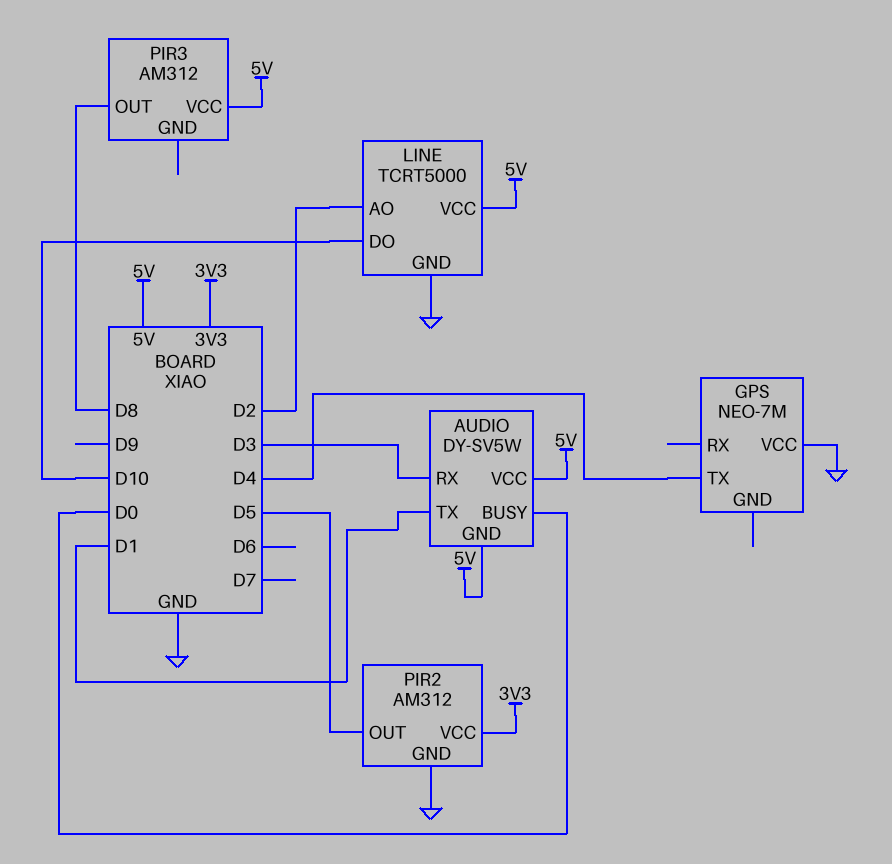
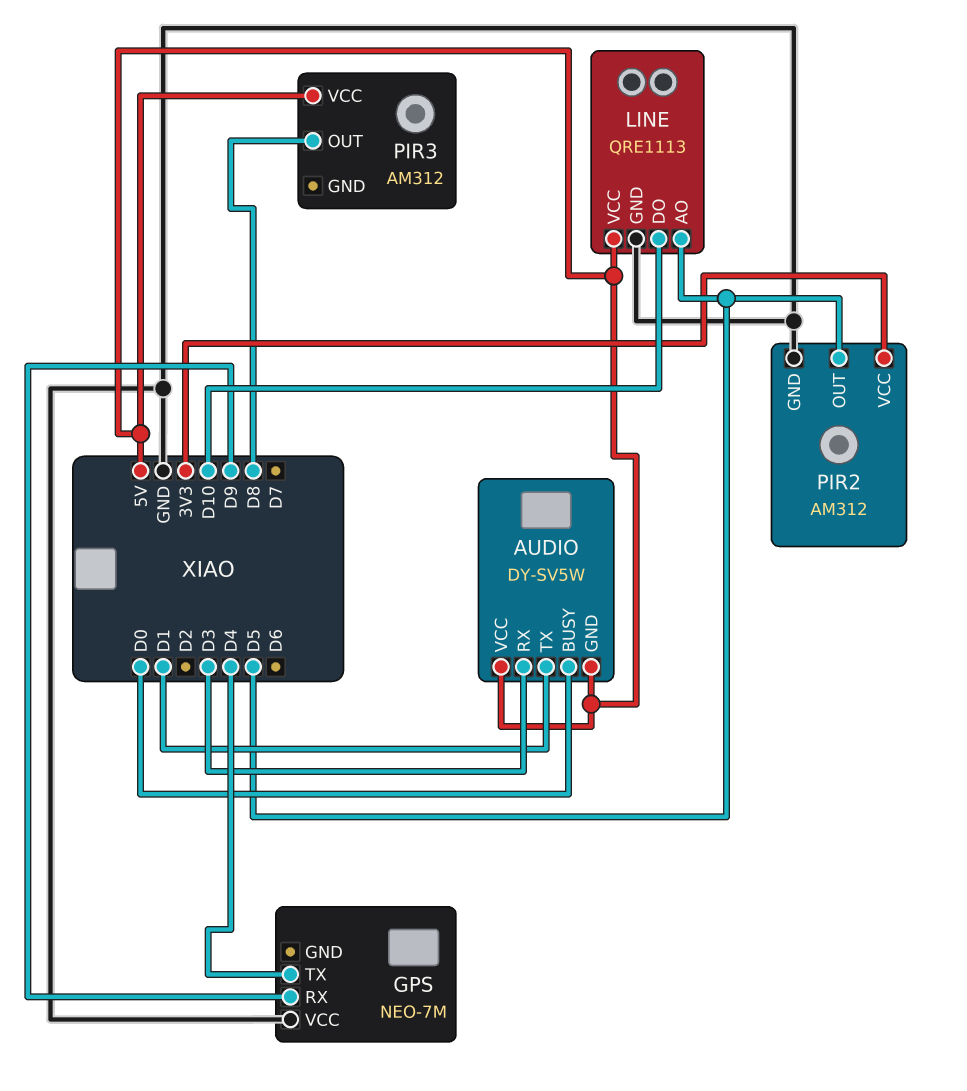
GPS pin RX: none -> D9
LINE: TCRT5000 -> QRE1113
LINE pin AO: D2 -> D5

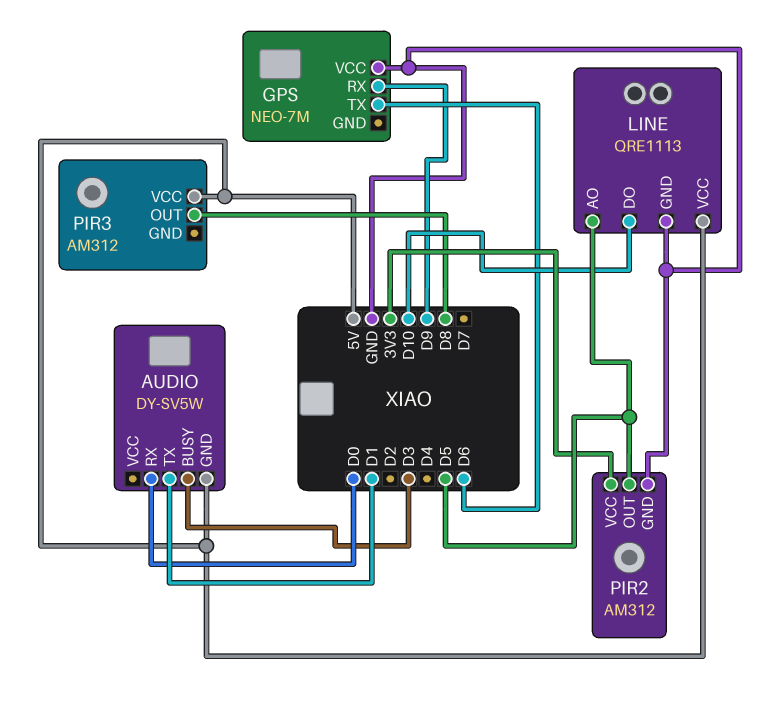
AUDIO pin BUSY: D0 -> D3
AUDIO pin RX: D3 -> D0
AUDIO pin VCC: 5V -> none
GPS pin TX: D4 -> D6

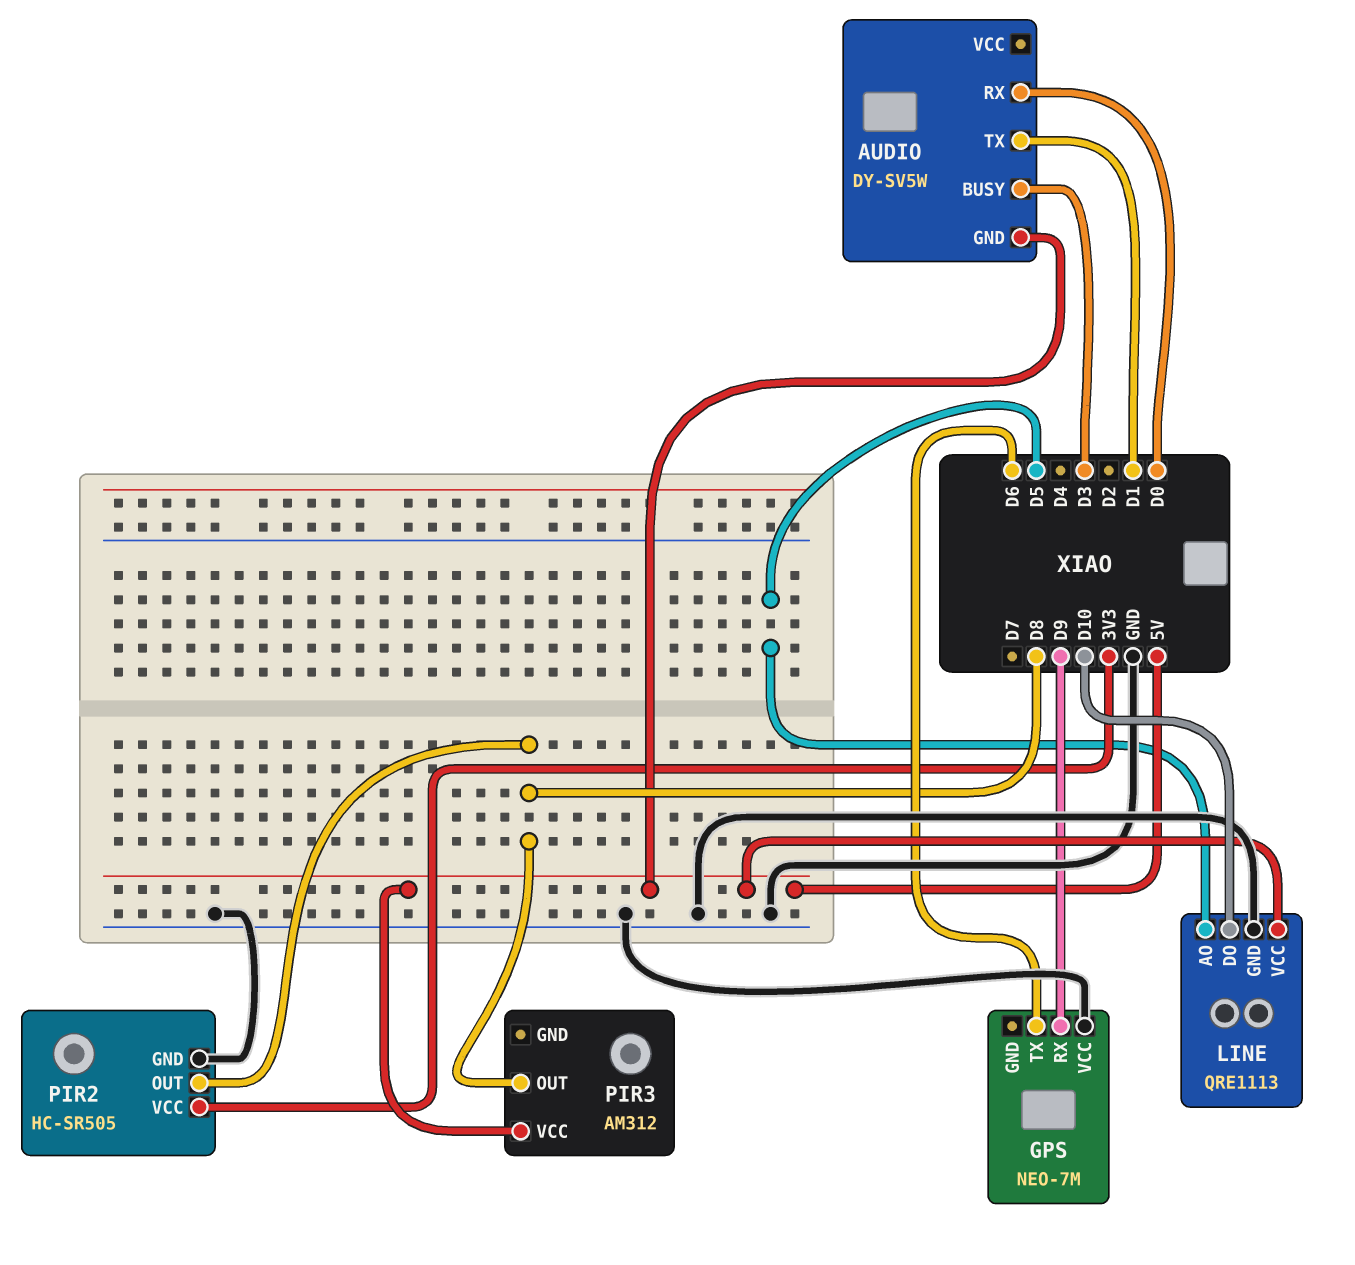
PIR2: AM312 -> HC-SR505
PIR2 pin OUT: D5 -> D8

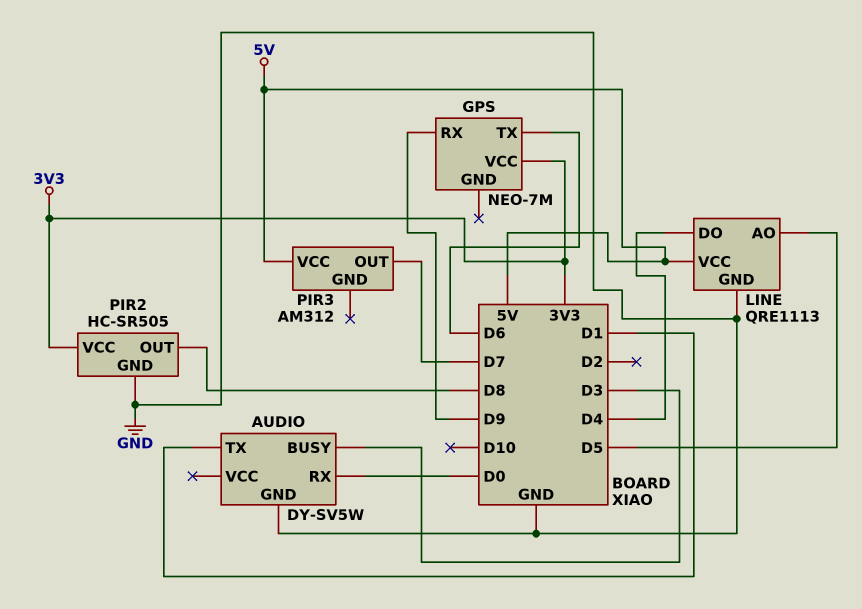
AUDIO pin GND: 5V -> GND
GPS pin VCC: GND -> 3V3
LINE pin DO: D10 -> D4
PIR3 pin OUT: D8 -> D7

